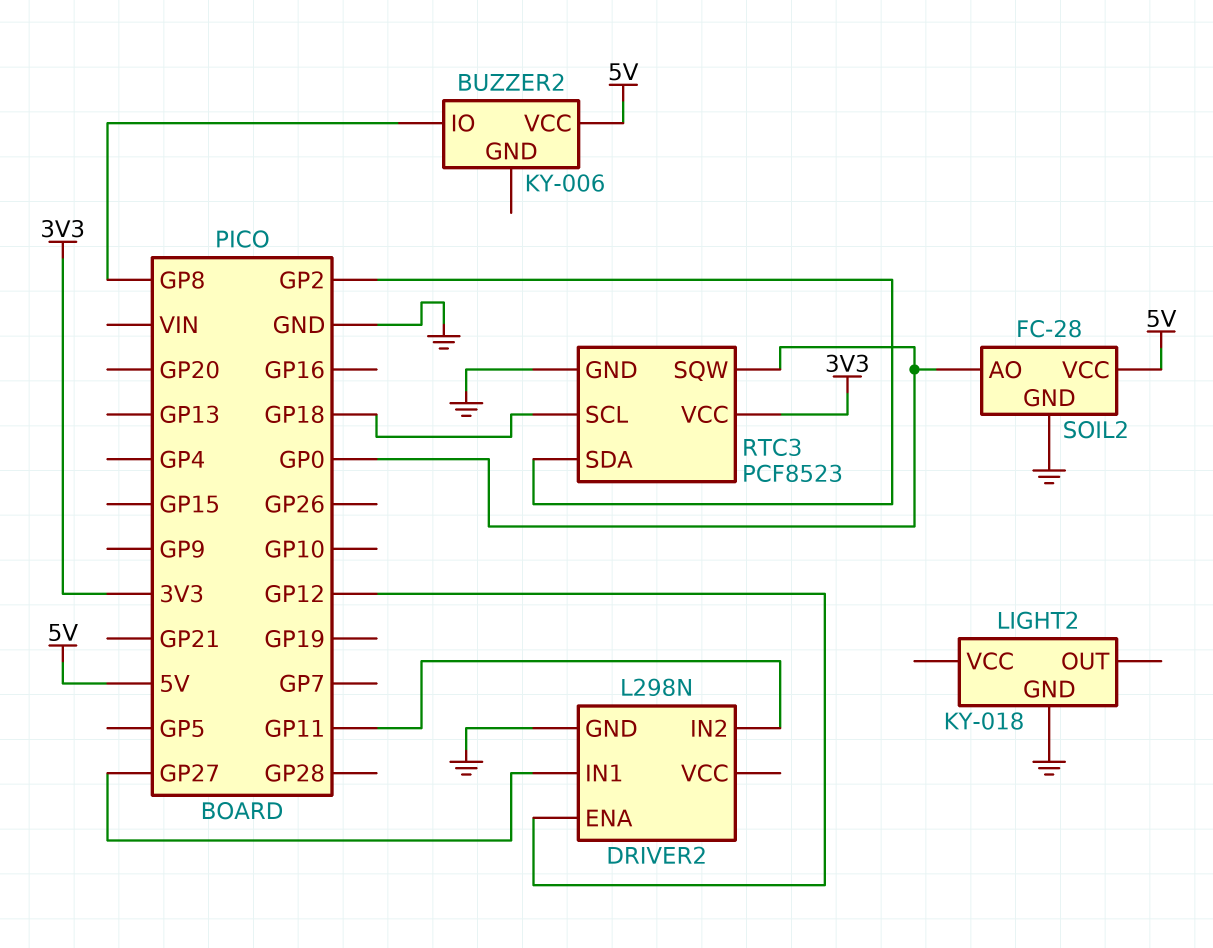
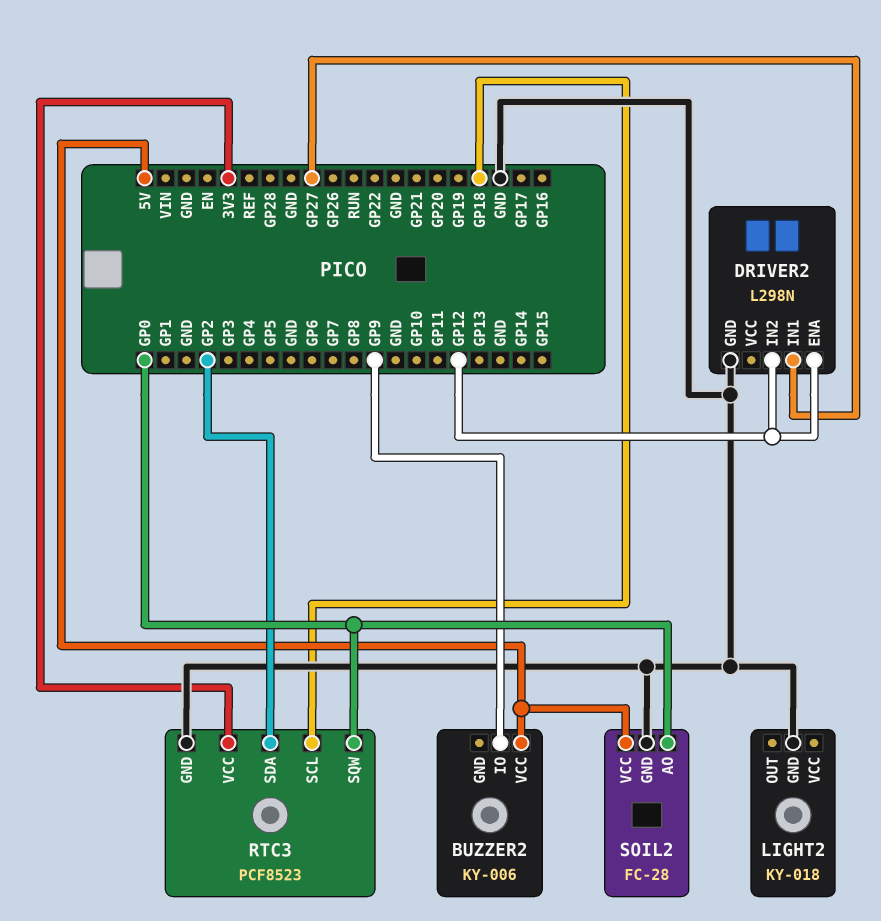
BUZZER2 pin IO: GP8 -> GP9
DRIVER2 pin IN2: GP11 -> GP12

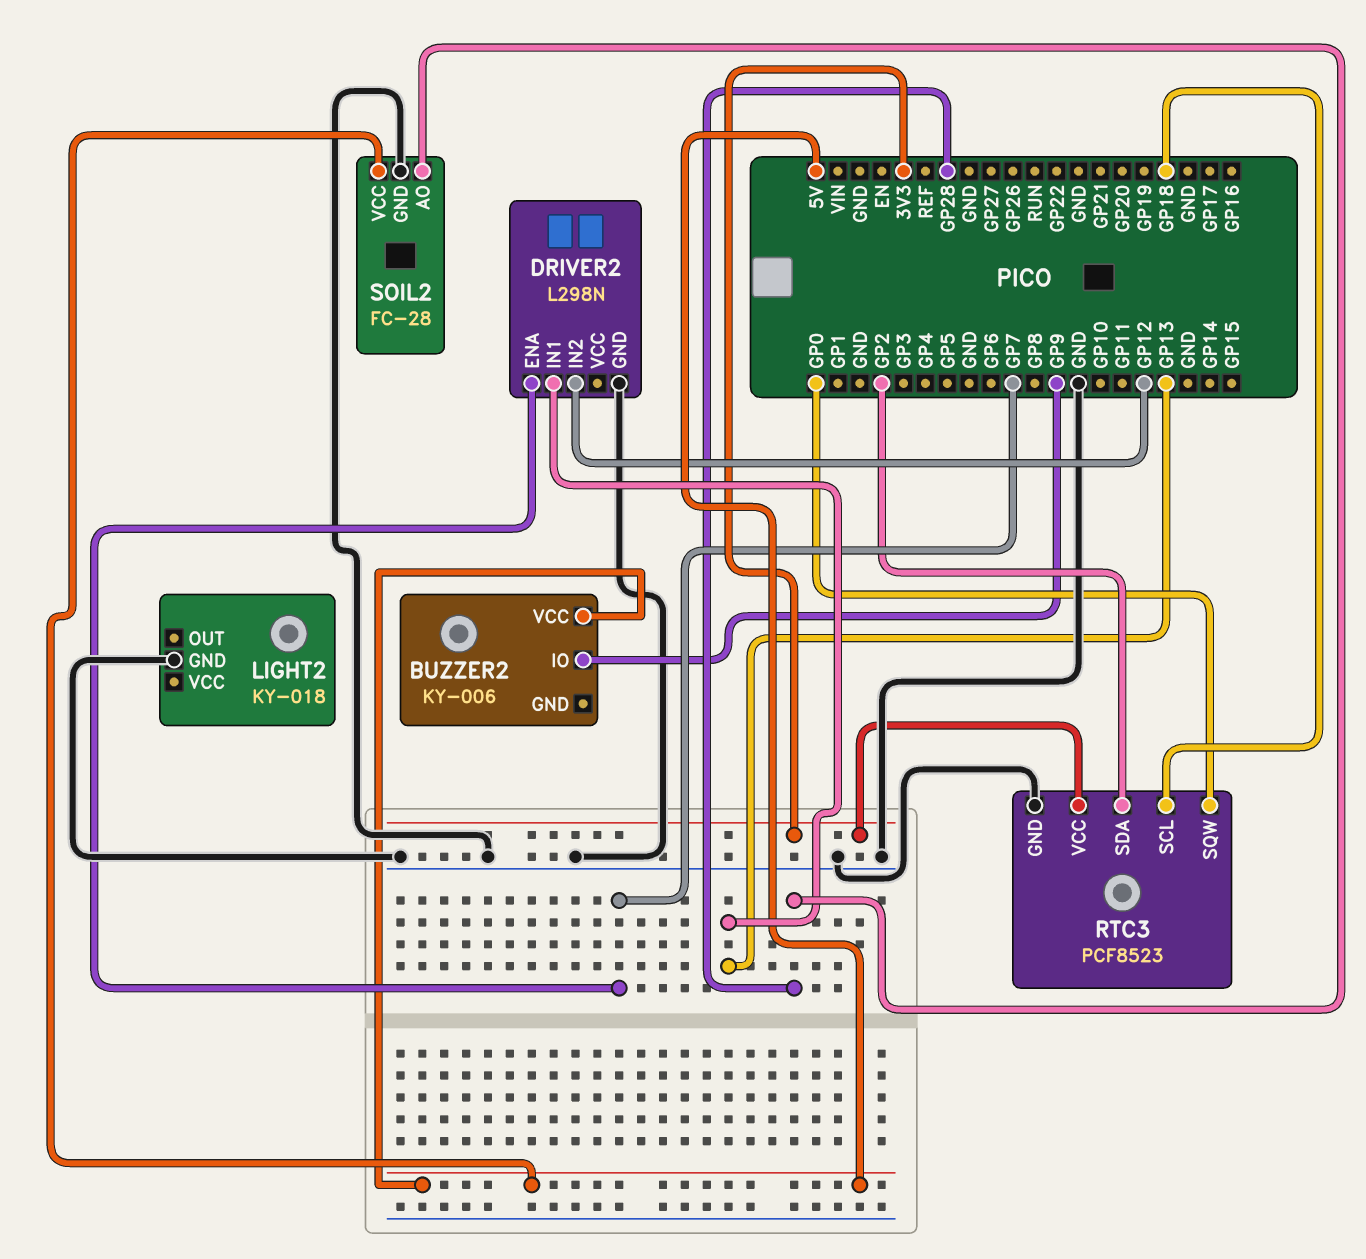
DRIVER2 pin ENA: GP12 -> GP7
DRIVER2 pin IN1: GP27 -> GP13
SOIL2 pin AO: GP0 -> GP28

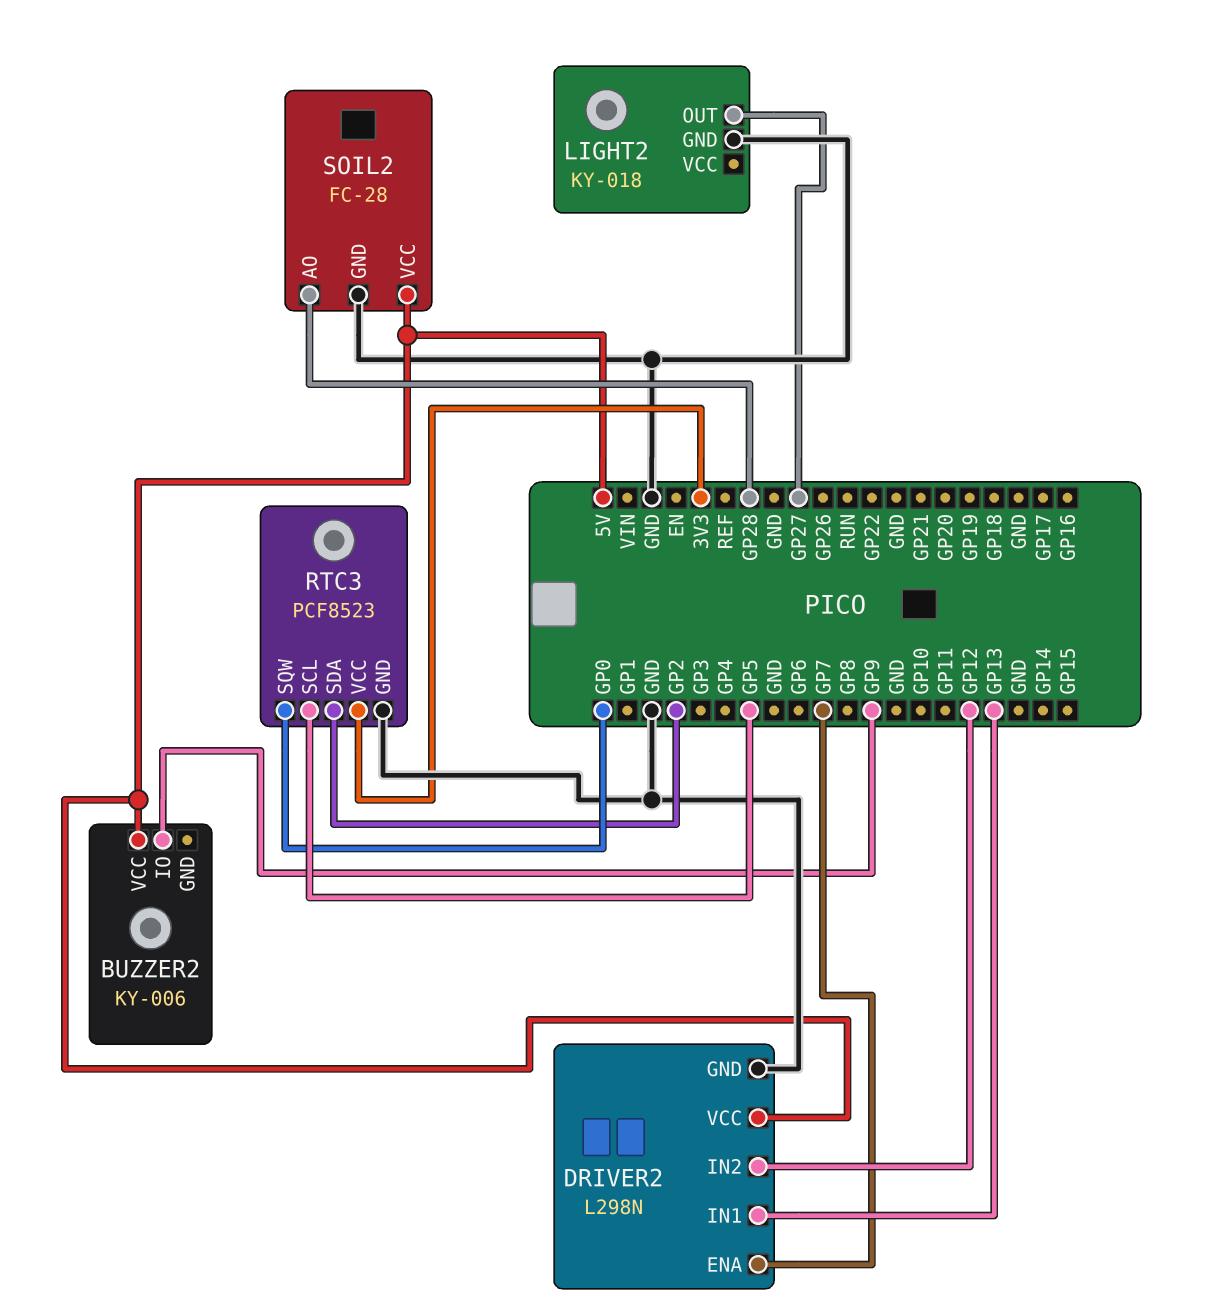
DRIVER2 pin VCC: none -> 5V
LIGHT2 pin OUT: none -> GP27
RTC3 pin SCL: GP18 -> GP5

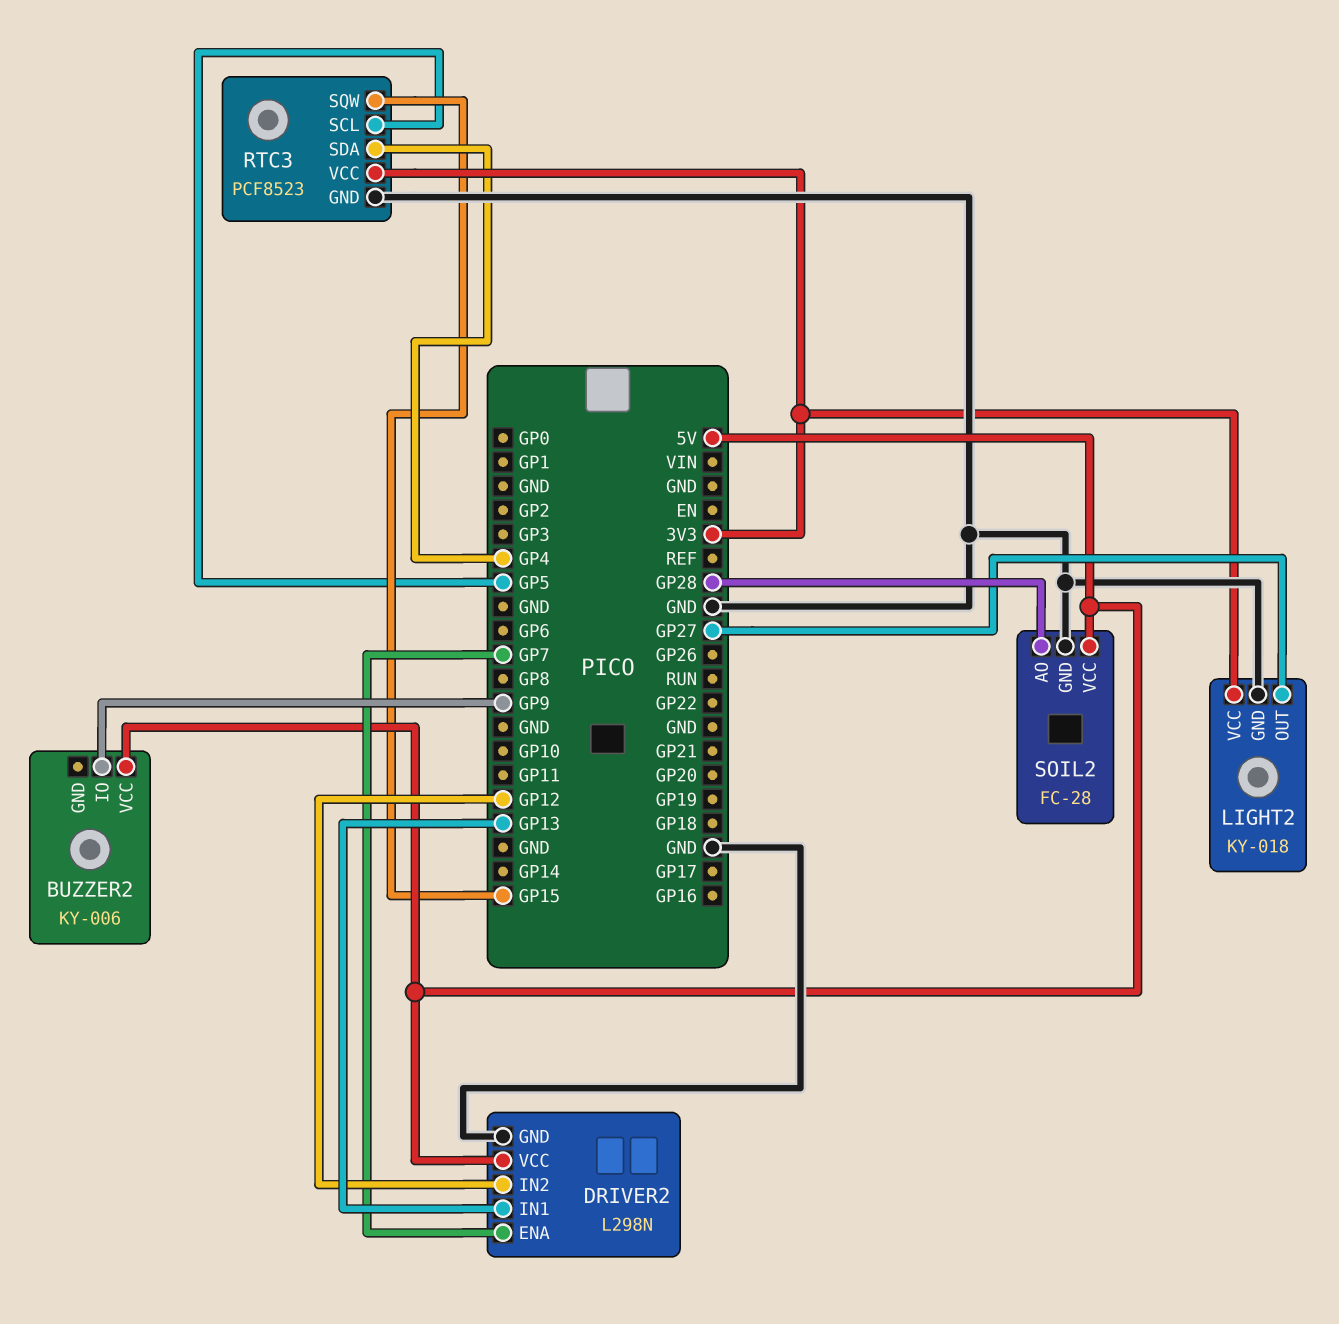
LIGHT2 pin VCC: none -> 3V3
RTC3 pin SDA: GP2 -> GP4
RTC3 pin SQW: GP0 -> GP15

